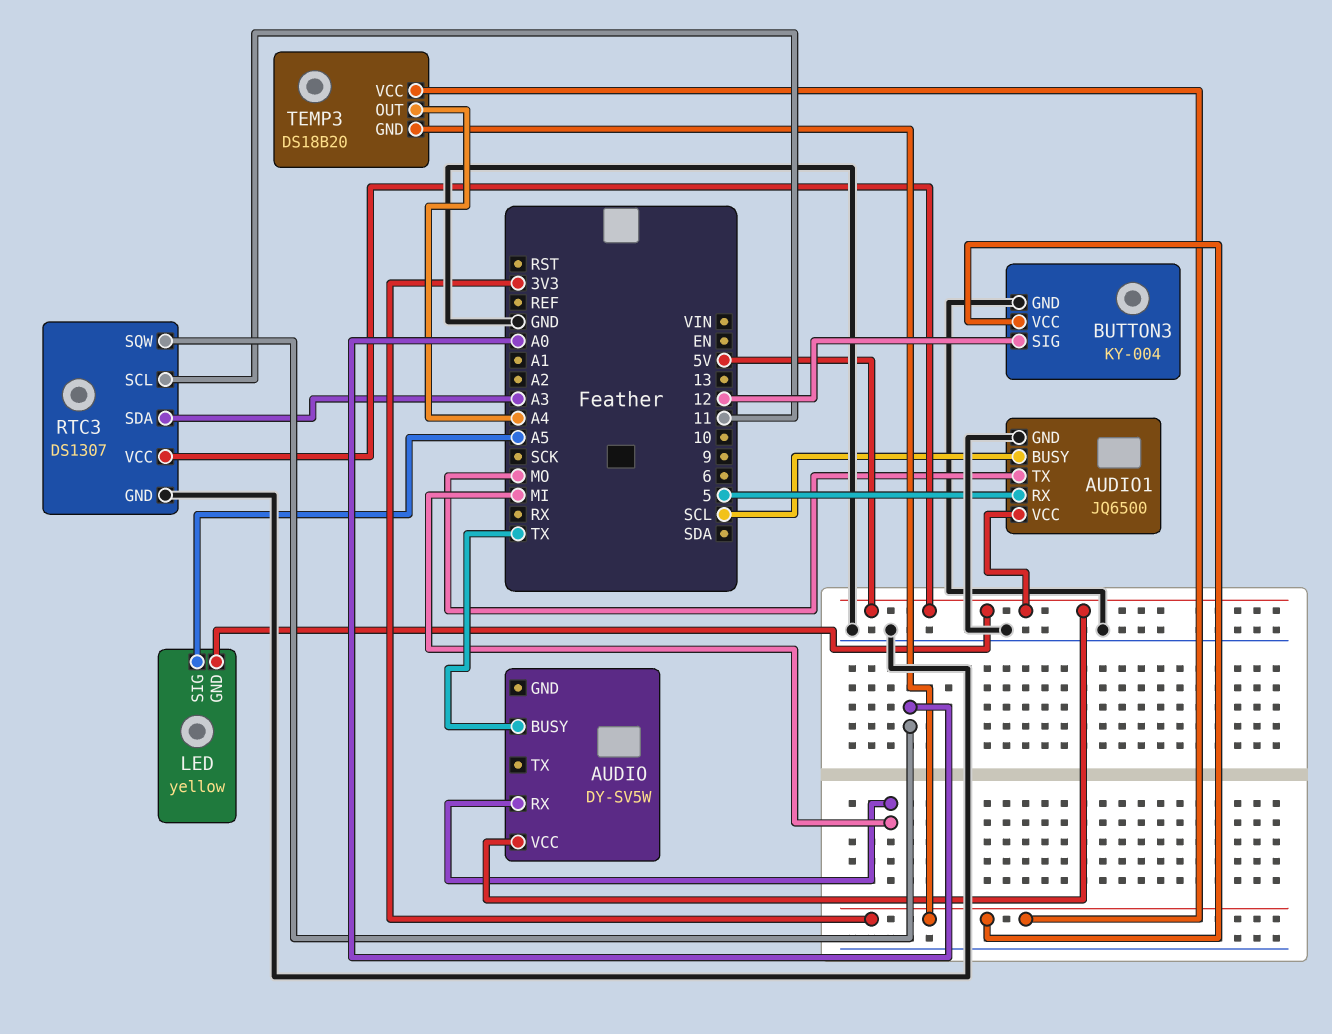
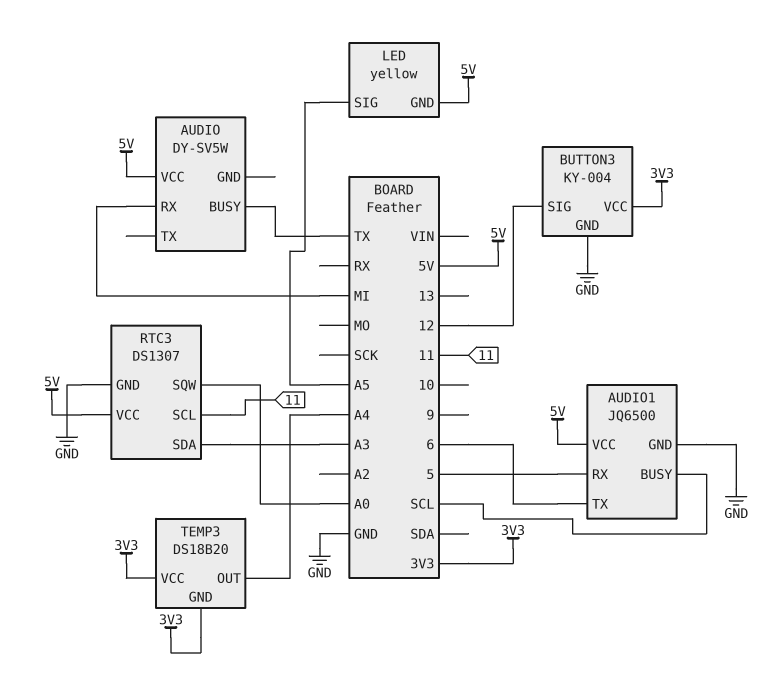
AUDIO1 pin TX: MO -> 6

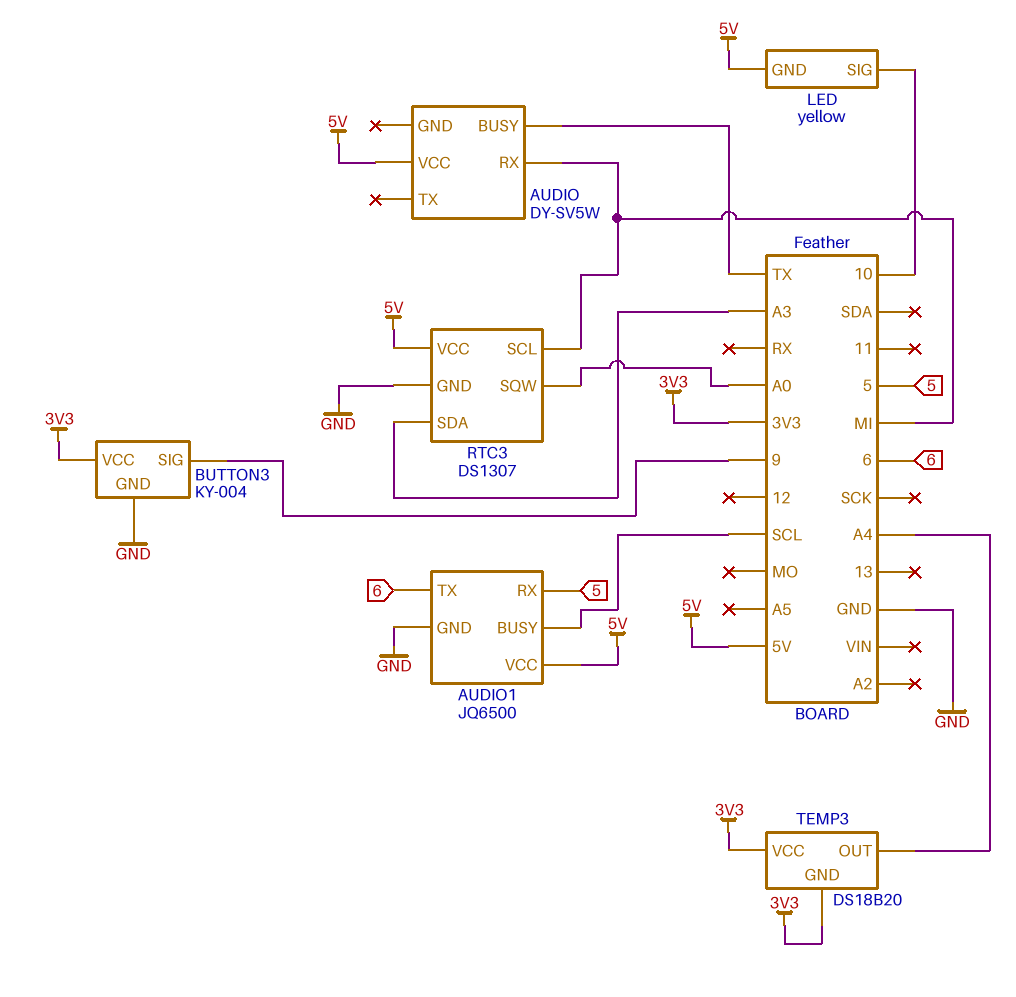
BUTTON3 pin SIG: 12 -> 9
LED pin SIG: A5 -> 10
RTC3 pin SCL: 11 -> MI

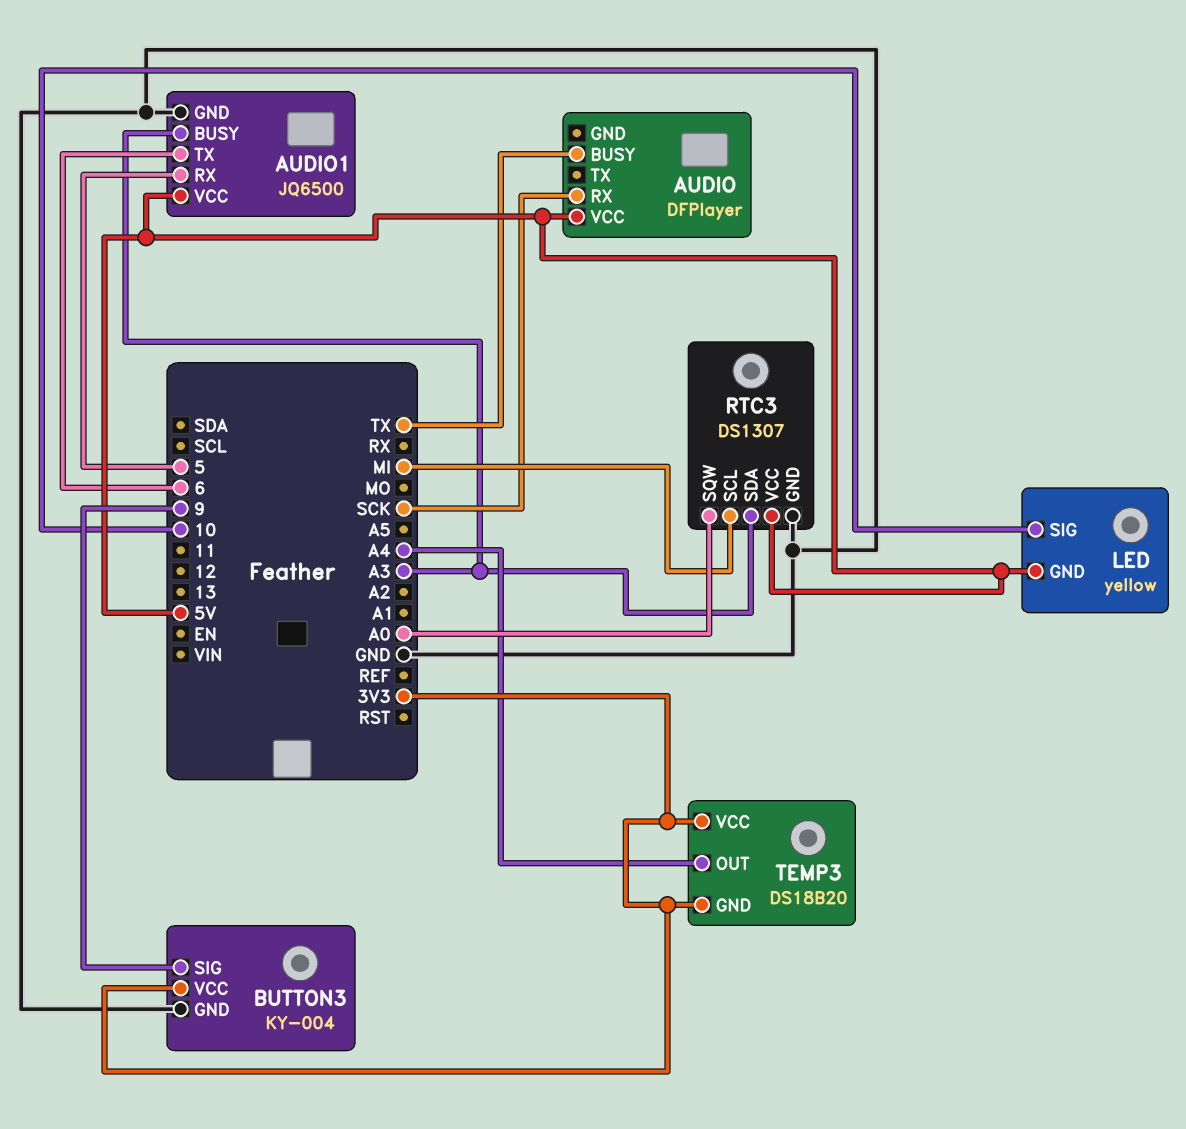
AUDIO: DY-SV5W -> DFPlayer
AUDIO pin RX: MI -> SCK
AUDIO1 pin BUSY: SCL -> A3

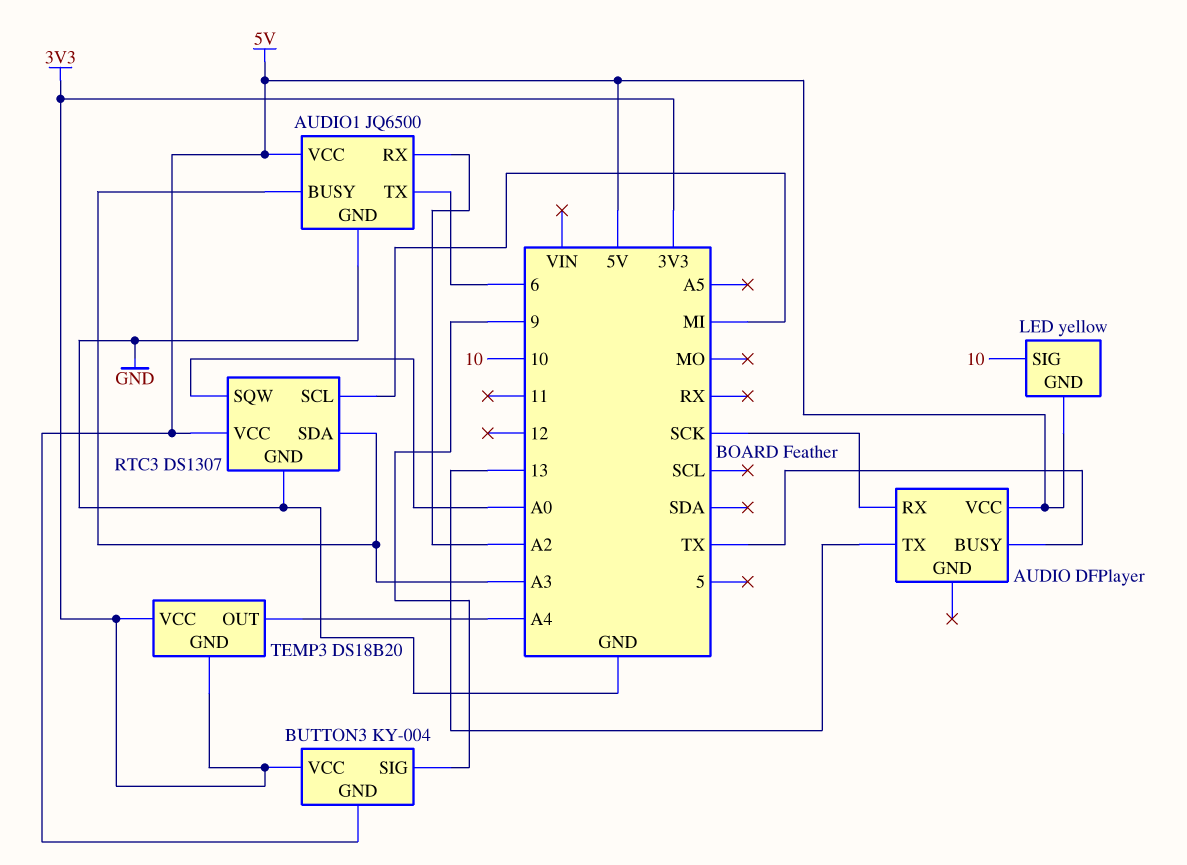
AUDIO pin TX: none -> 13
AUDIO1 pin RX: 5 -> A2
BUTTON3 pin GND: GND -> 5V

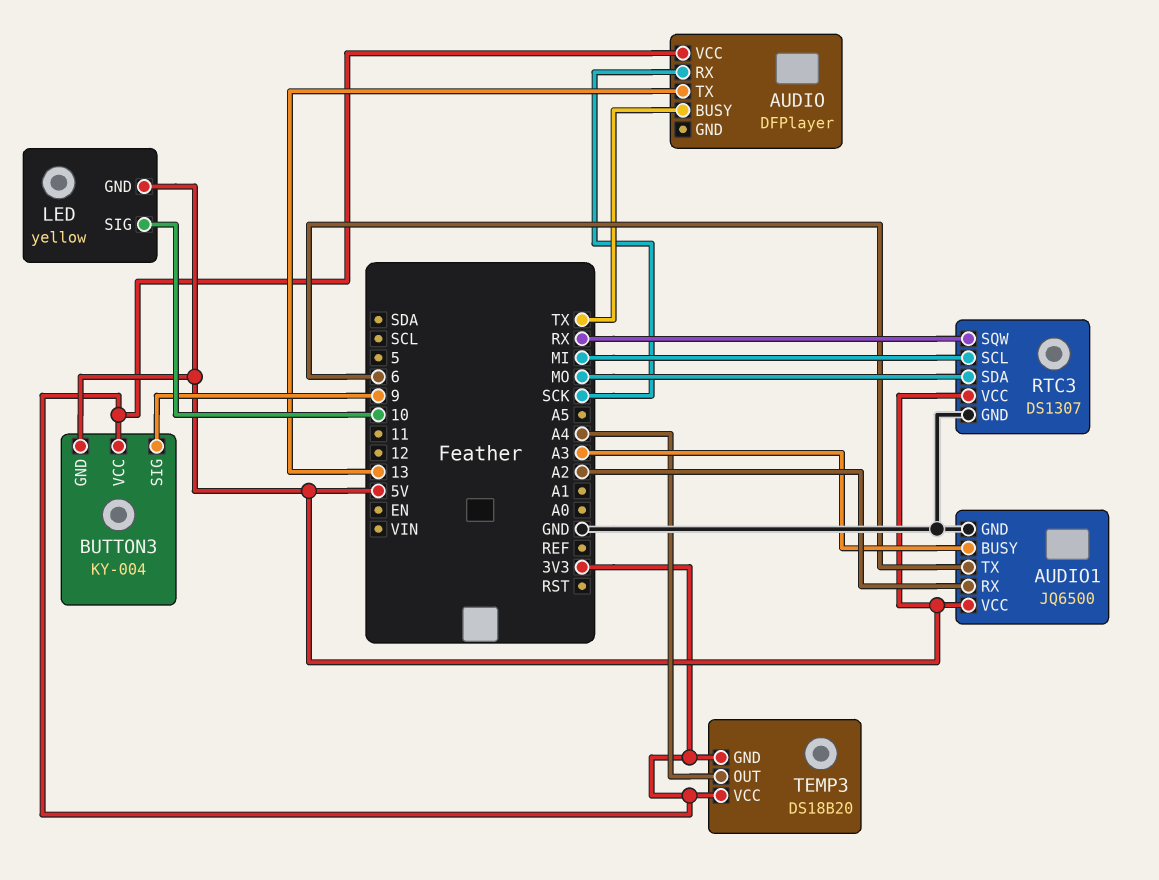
AUDIO pin VCC: 5V -> 3V3
RTC3 pin SDA: A3 -> MO
RTC3 pin SQW: A0 -> RX

